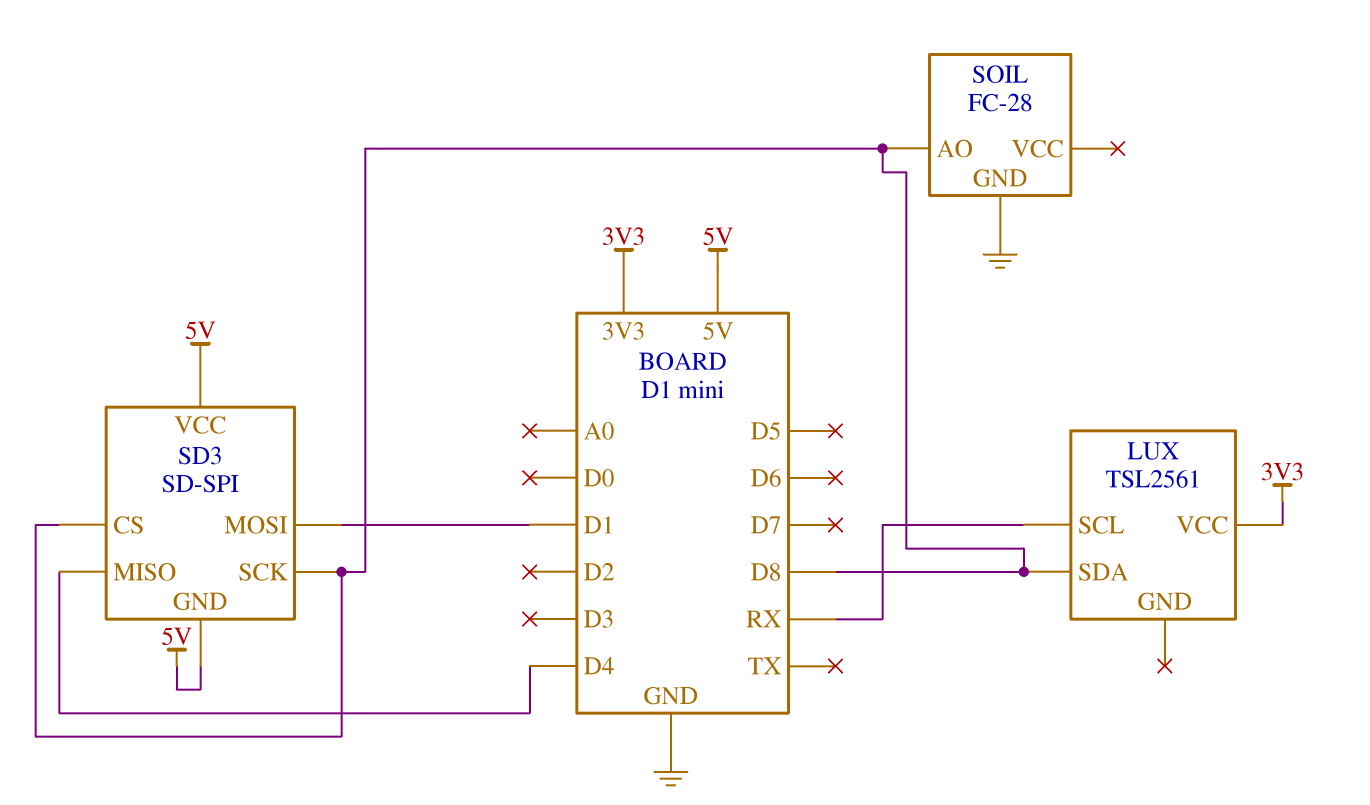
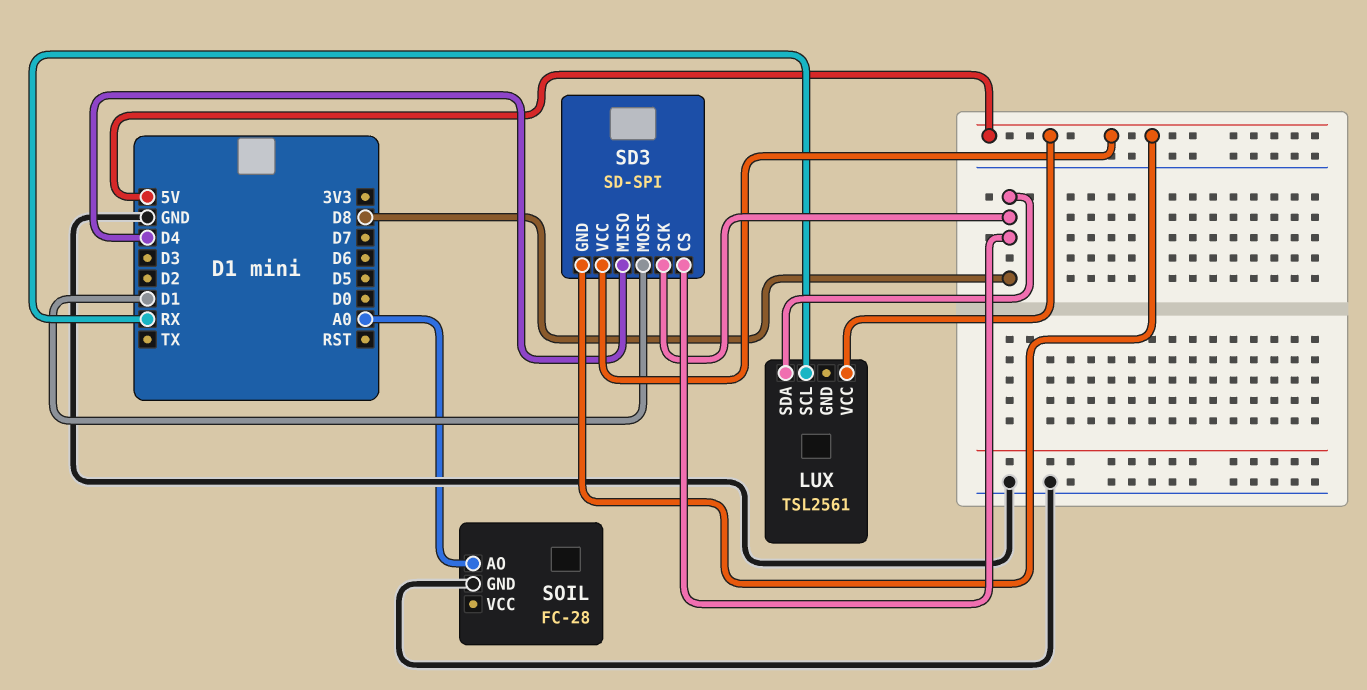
LUX pin VCC: 3V3 -> 5V
SOIL pin AO: D8 -> A0

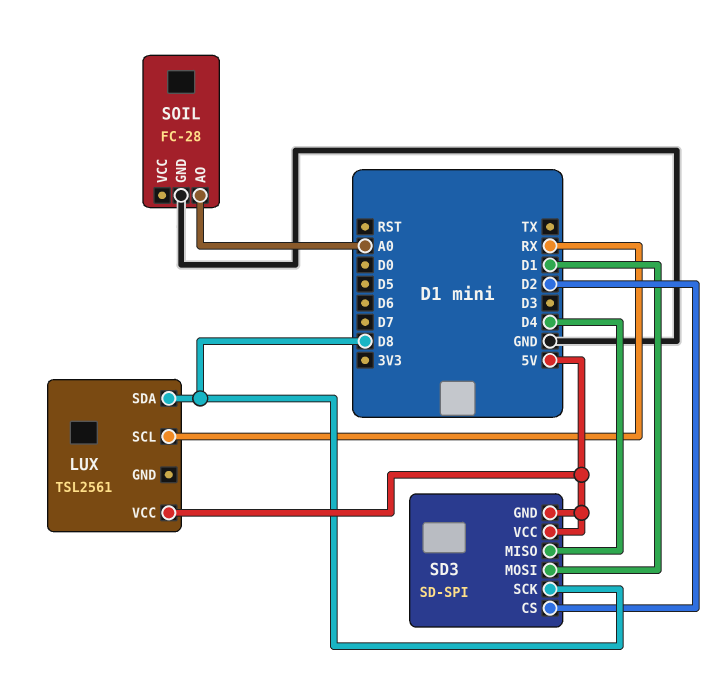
SD3 pin CS: D8 -> D2

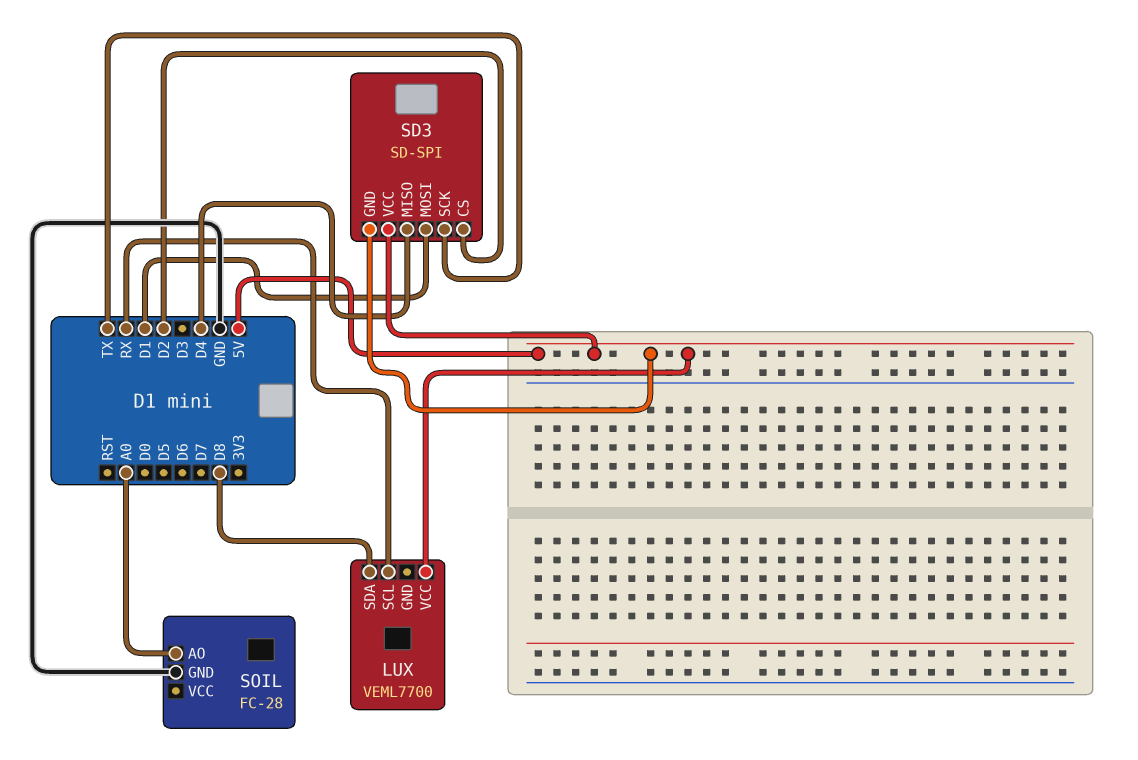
LUX: TSL2561 -> VEML7700
SD3 pin SCK: D8 -> TX

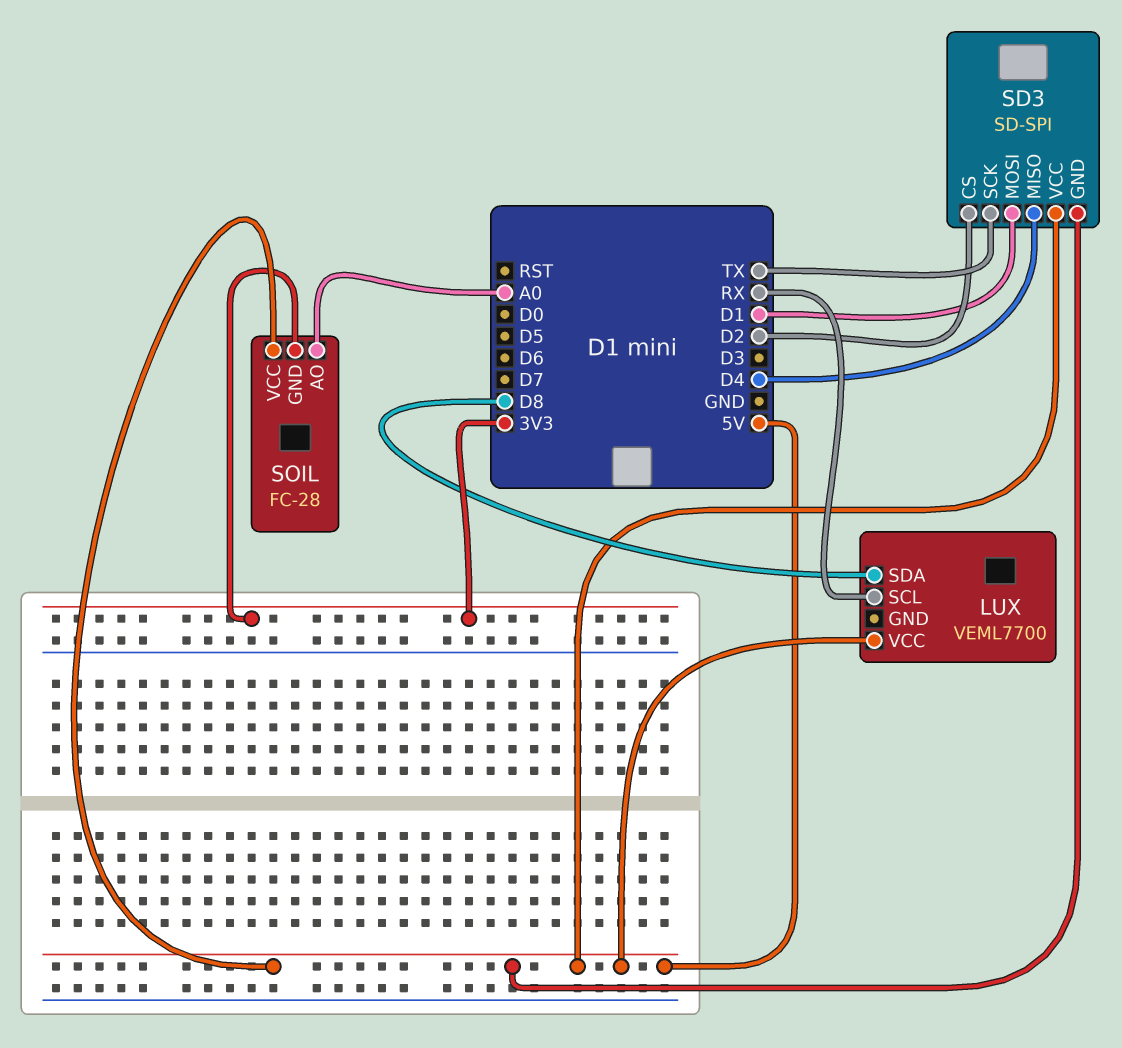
SOIL pin GND: GND -> 3V3
SOIL pin VCC: none -> 5V

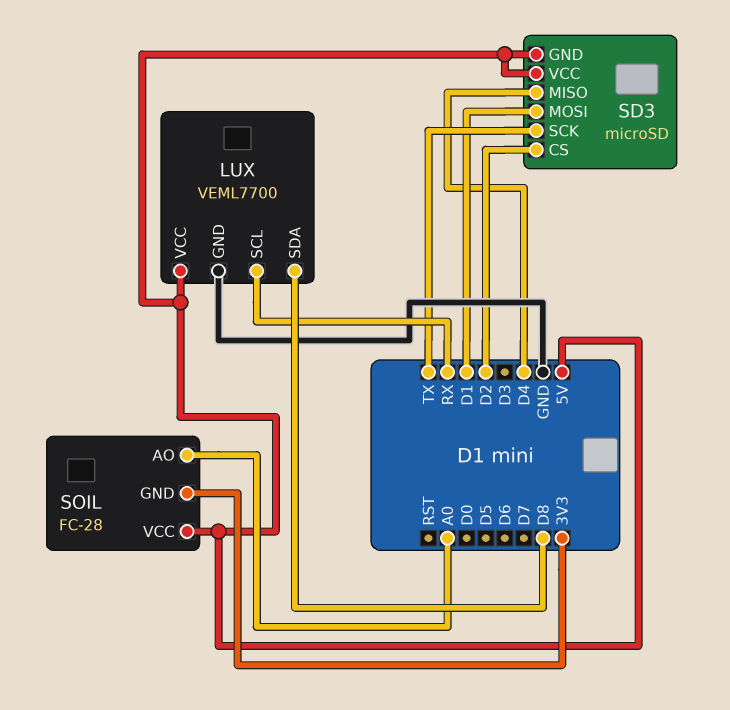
LUX pin GND: none -> GND
SD3: SD-SPI -> microSD

